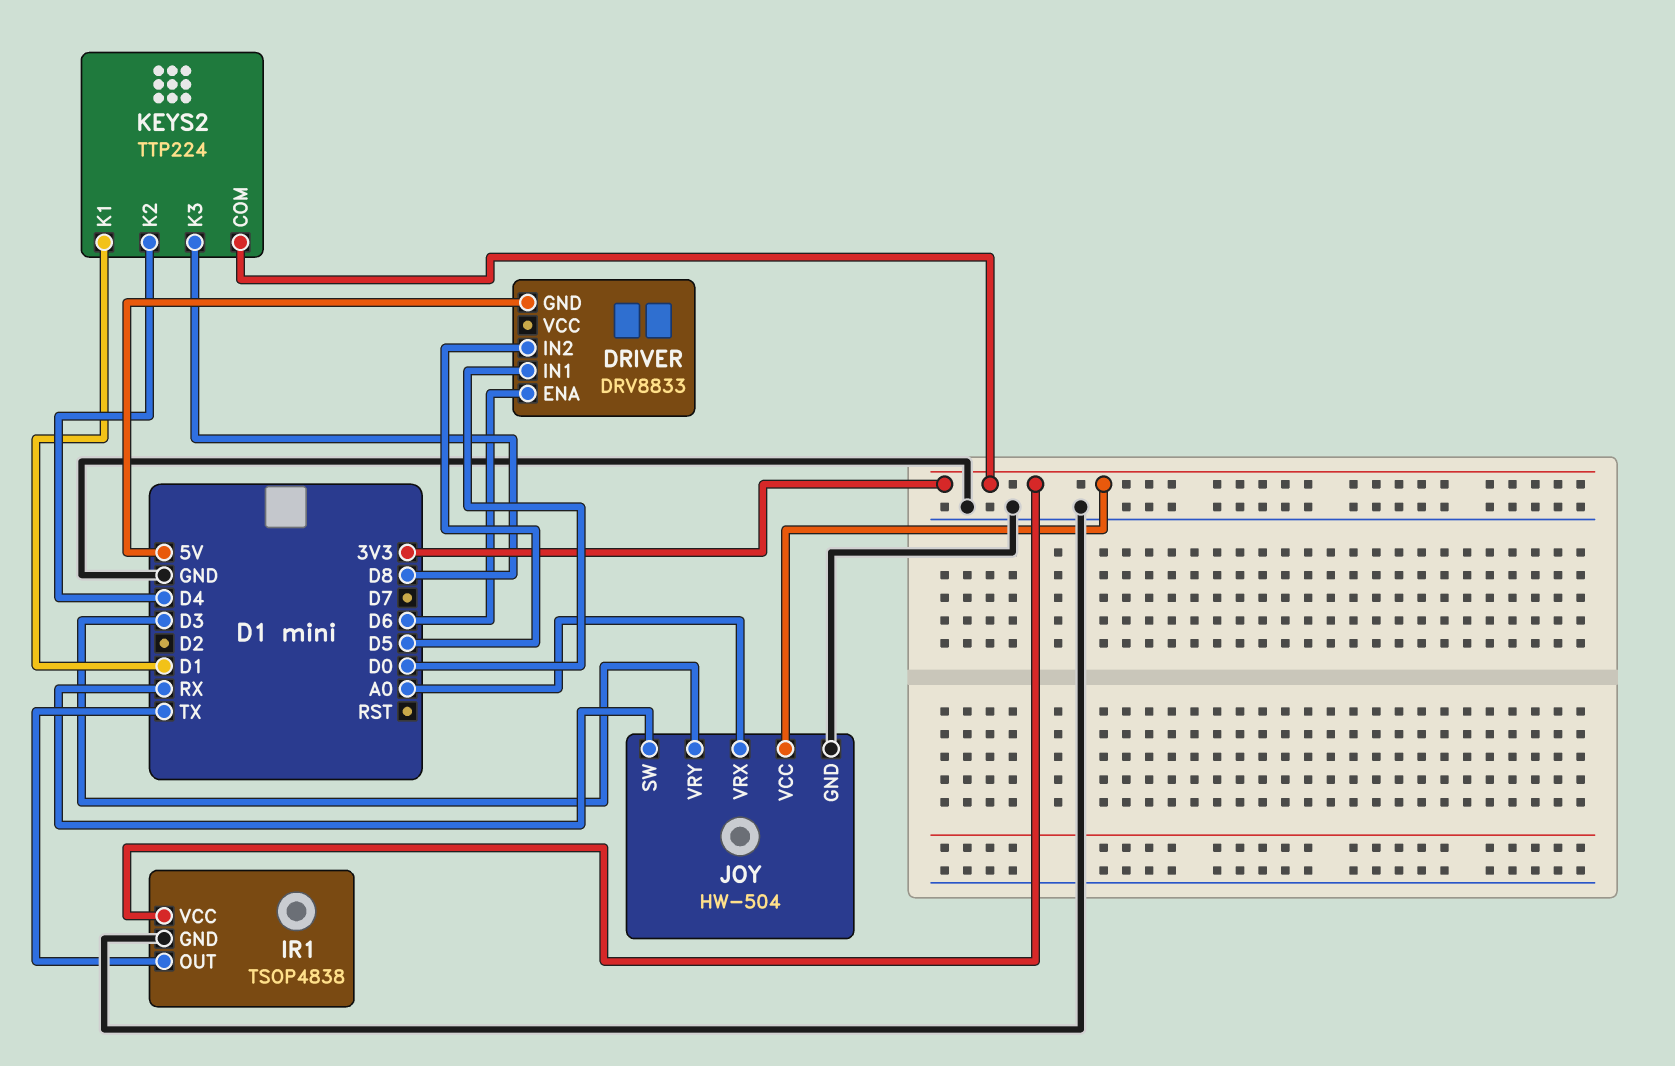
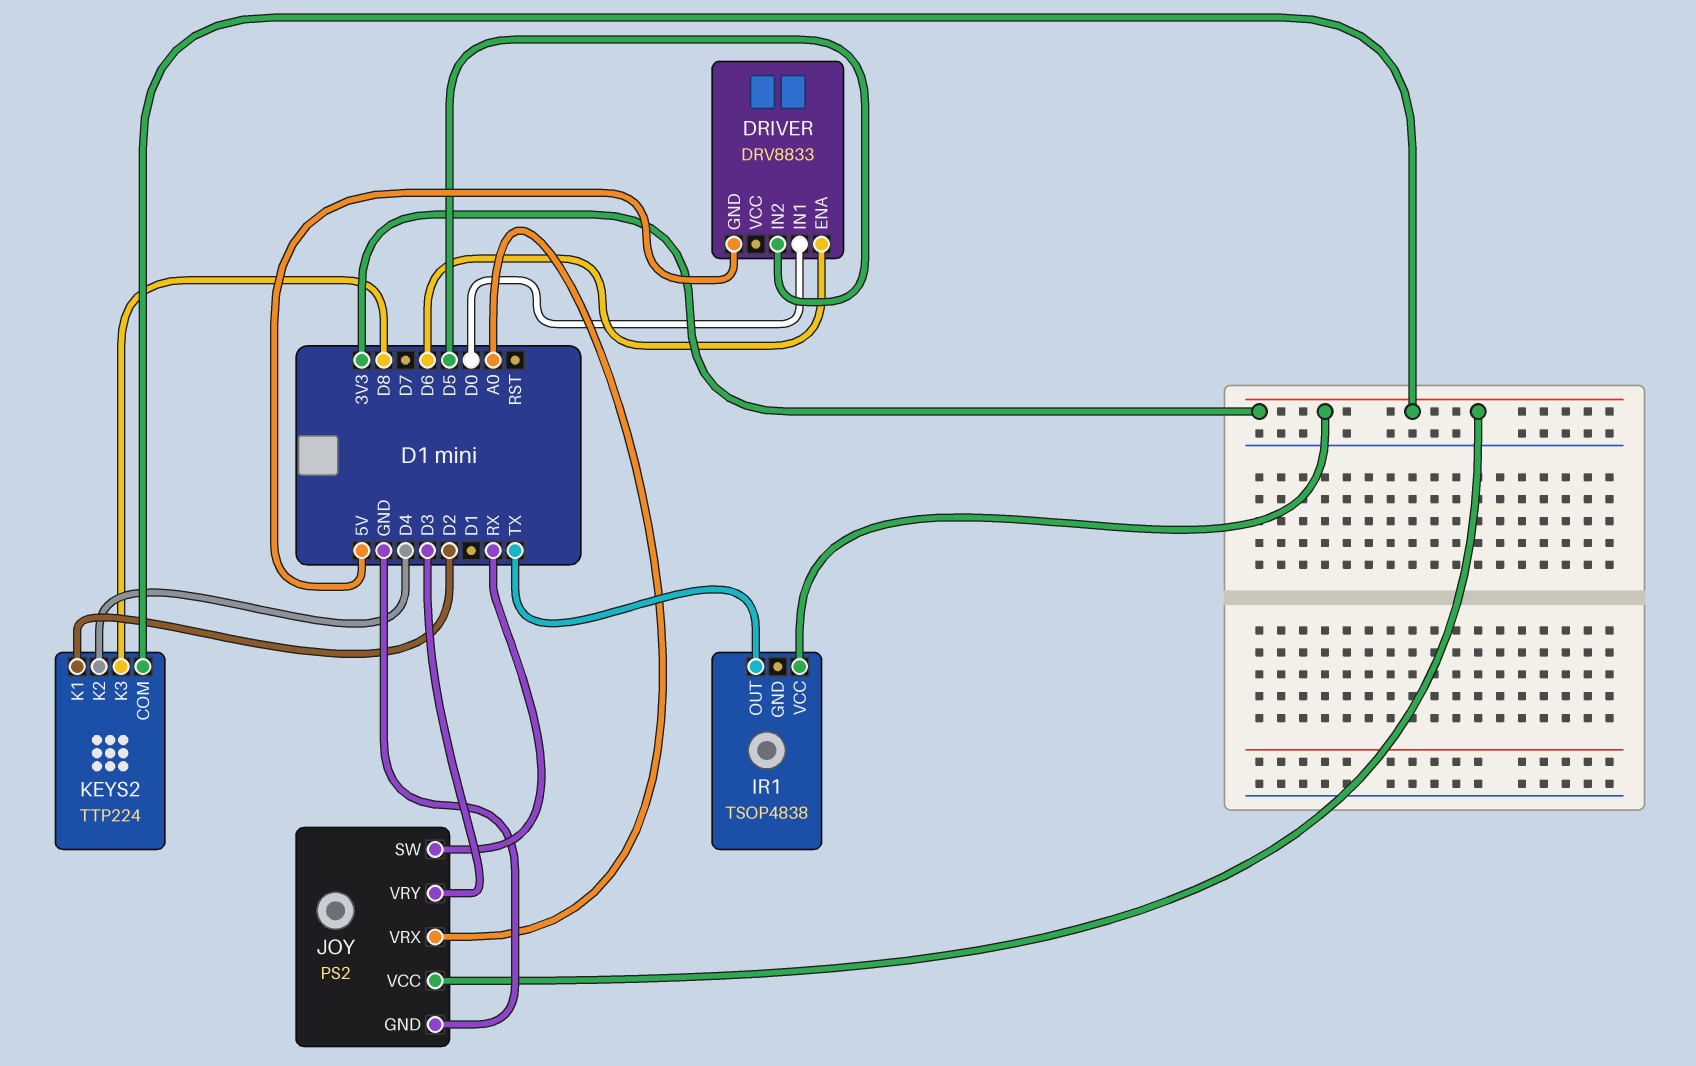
IR1 pin GND: GND -> none
JOY: HW-504 -> PS2
KEYS2 pin K1: D1 -> D2

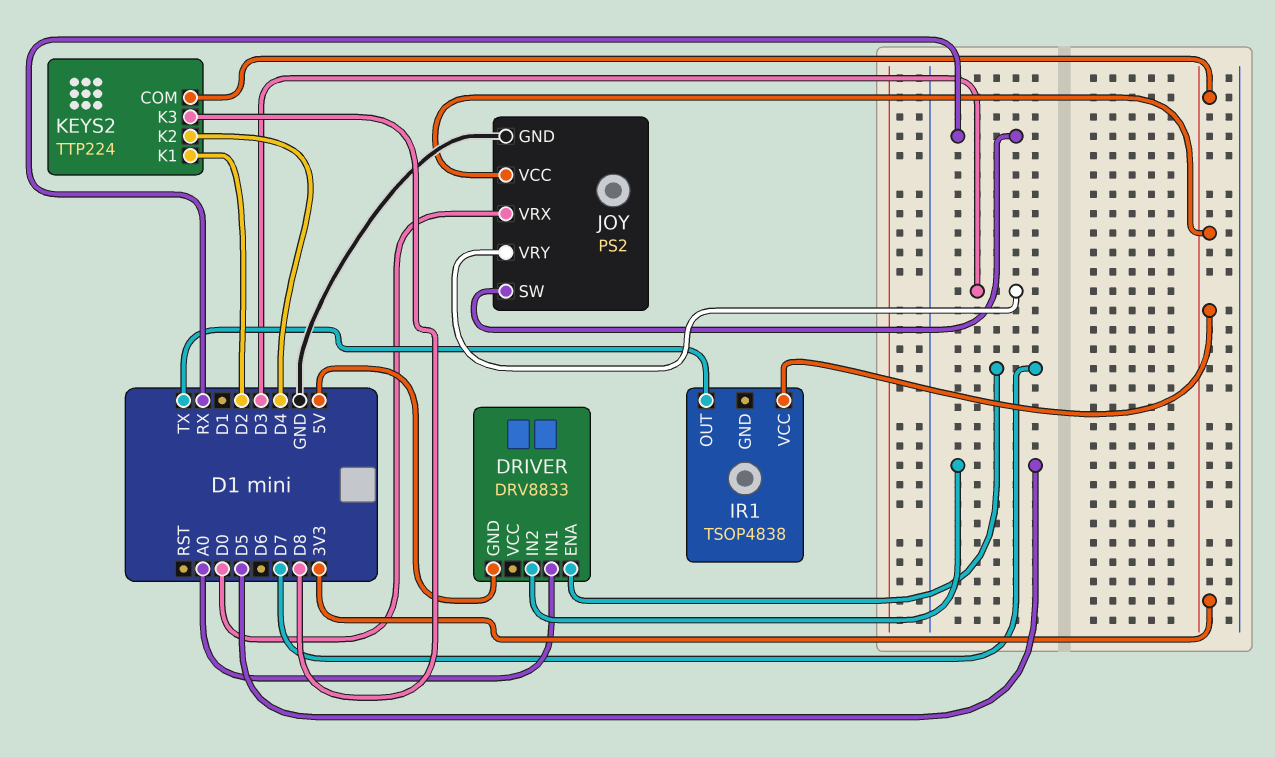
DRIVER pin ENA: D6 -> D7
DRIVER pin IN1: D0 -> A0
JOY pin VRX: A0 -> D0

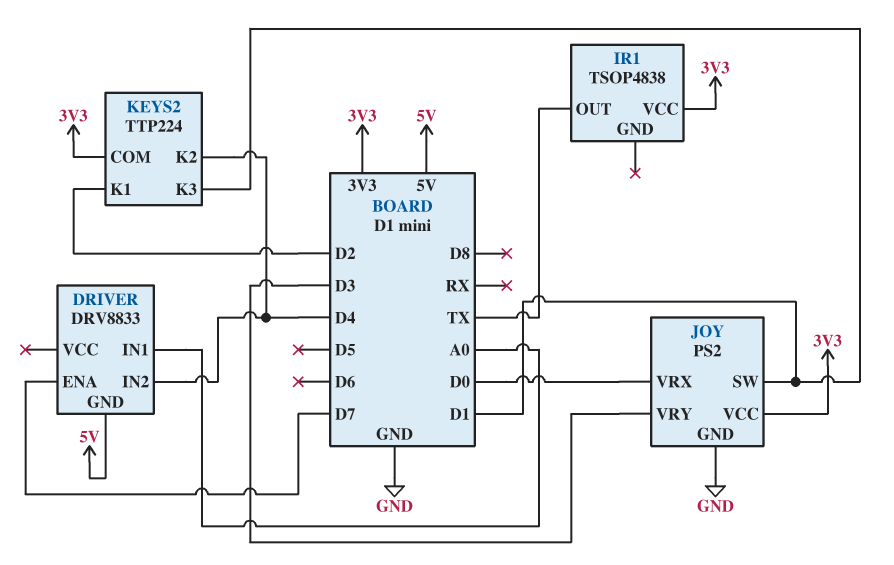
DRIVER pin IN2: D5 -> D4
JOY pin SW: RX -> D1
KEYS2 pin K3: D8 -> D1

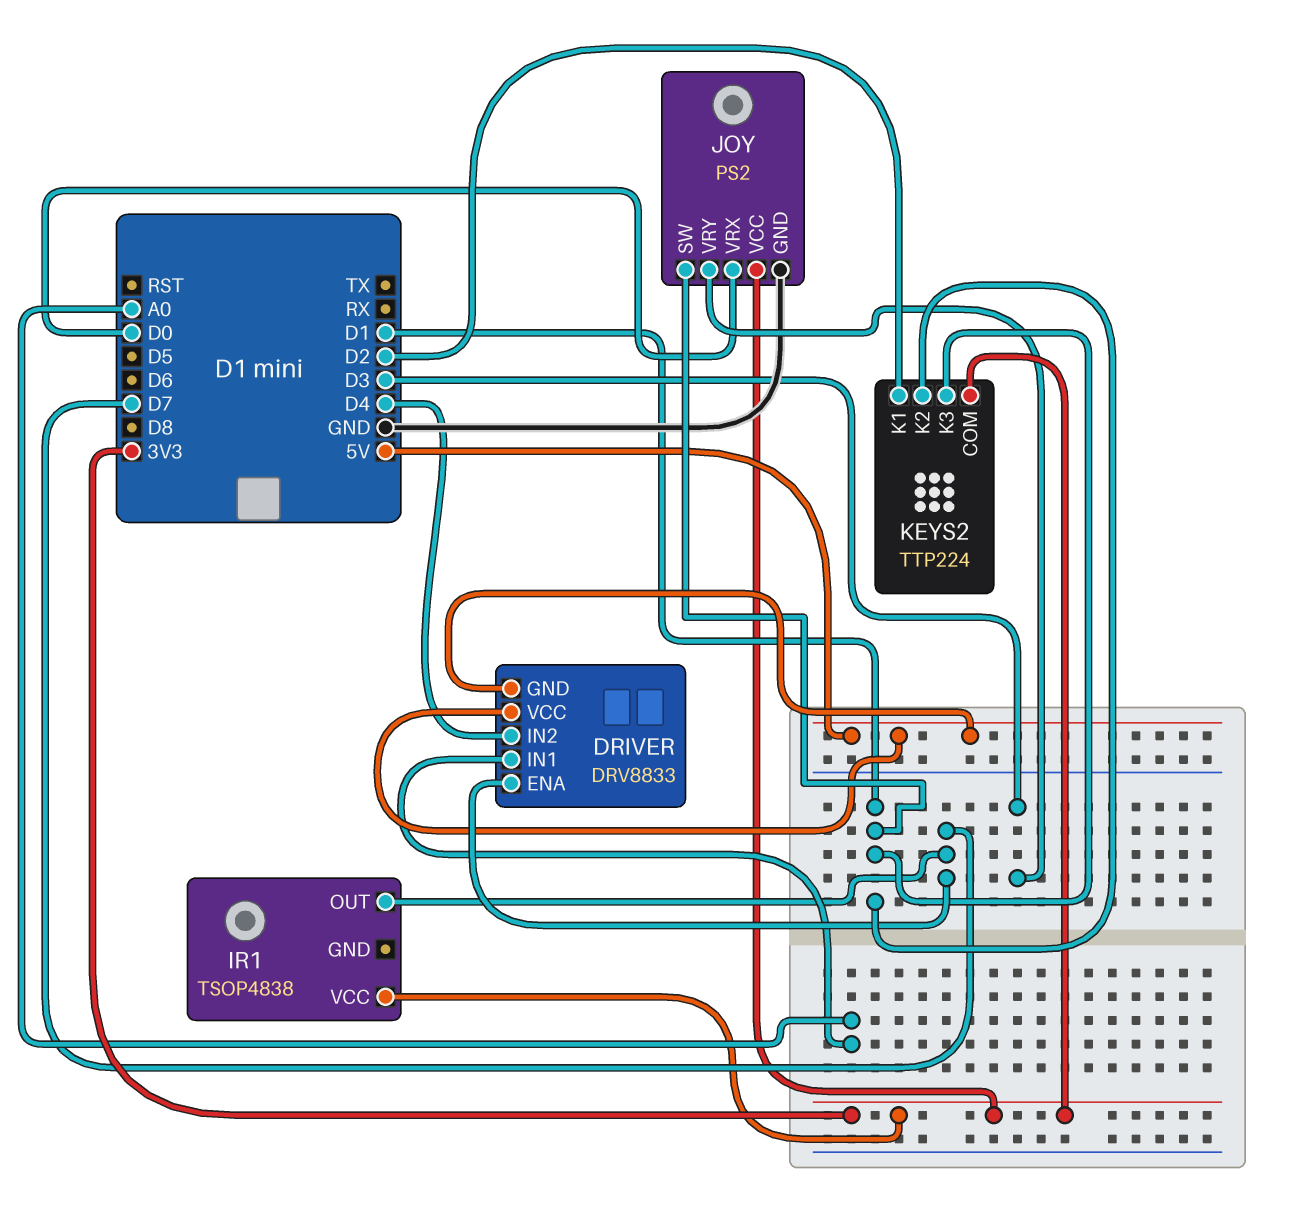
DRIVER pin VCC: none -> 5V
IR1 pin OUT: TX -> D7
KEYS2 pin K2: D4 -> D1

